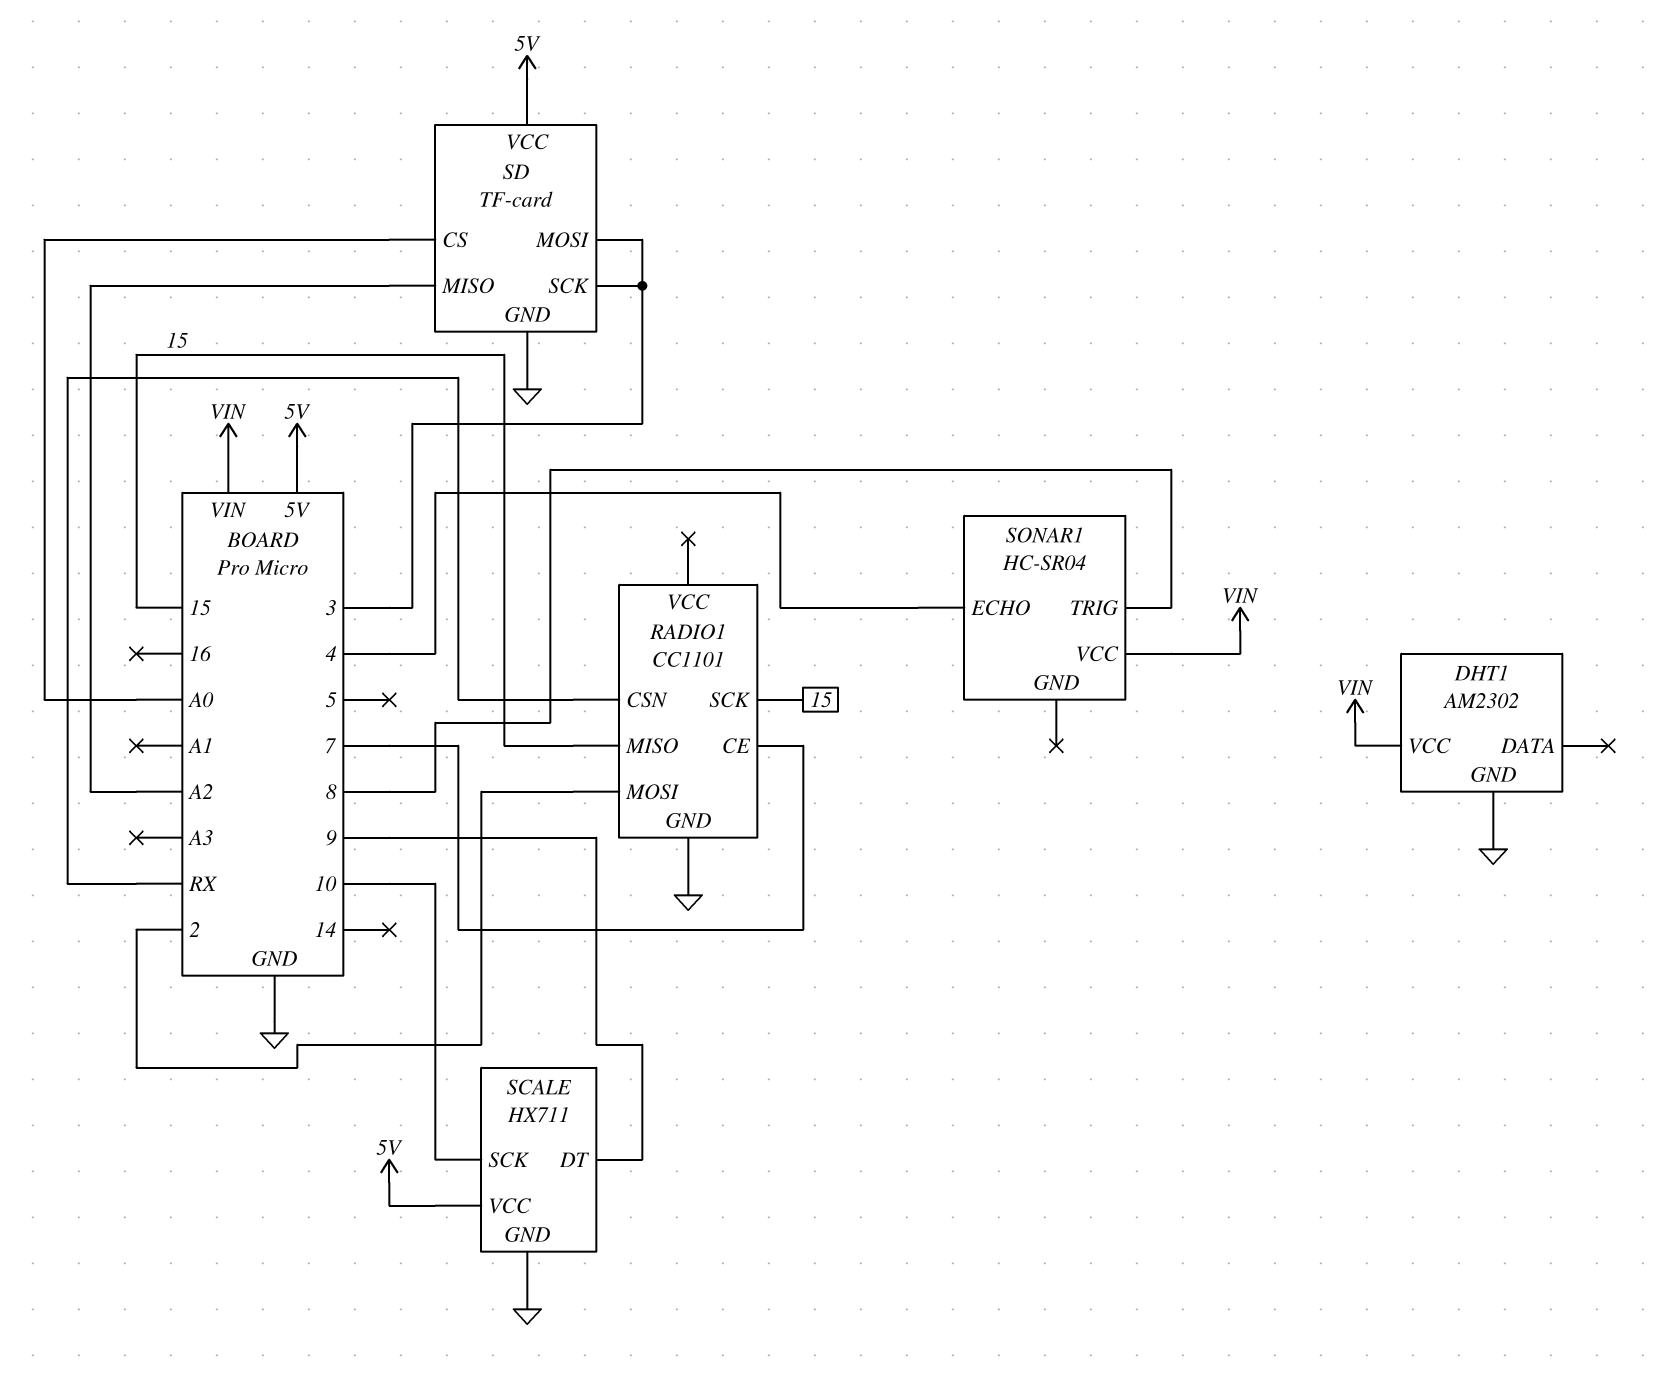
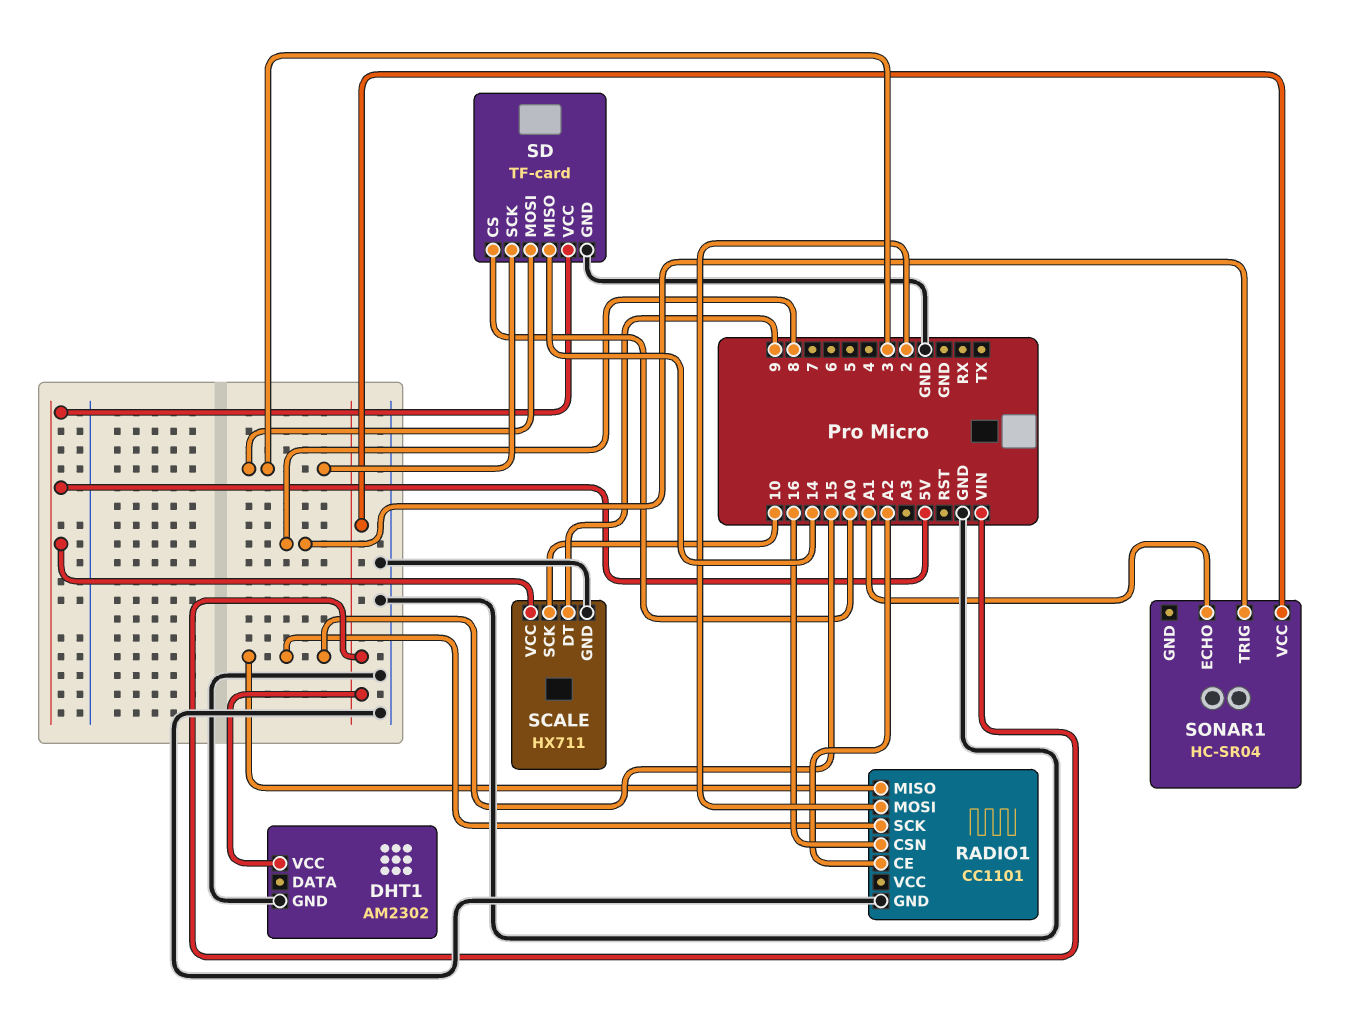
RADIO1 pin CE: 7 -> A2
RADIO1 pin CSN: RX -> 16
SD pin MISO: A2 -> 14
SONAR1 pin ECHO: 4 -> A1

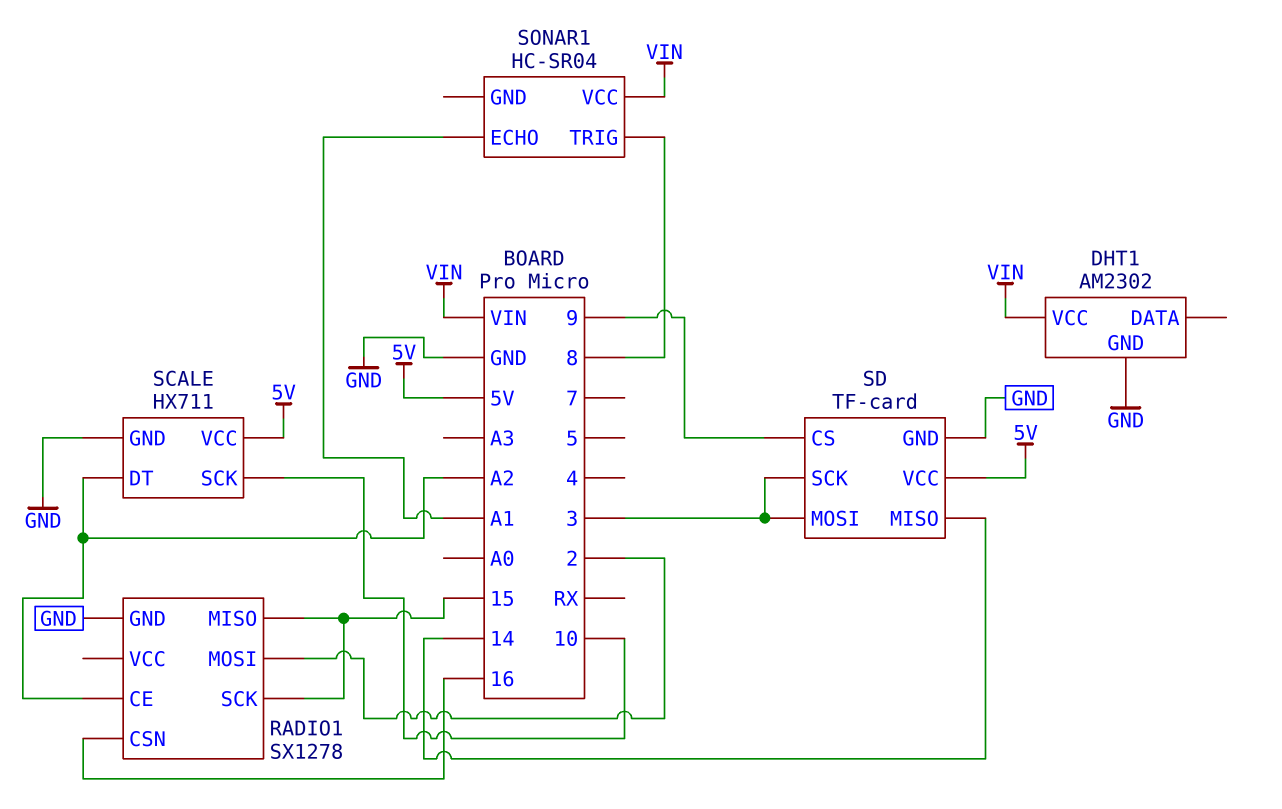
RADIO1: CC1101 -> SX1278
SCALE pin DT: 9 -> A2
SD pin CS: A0 -> 9

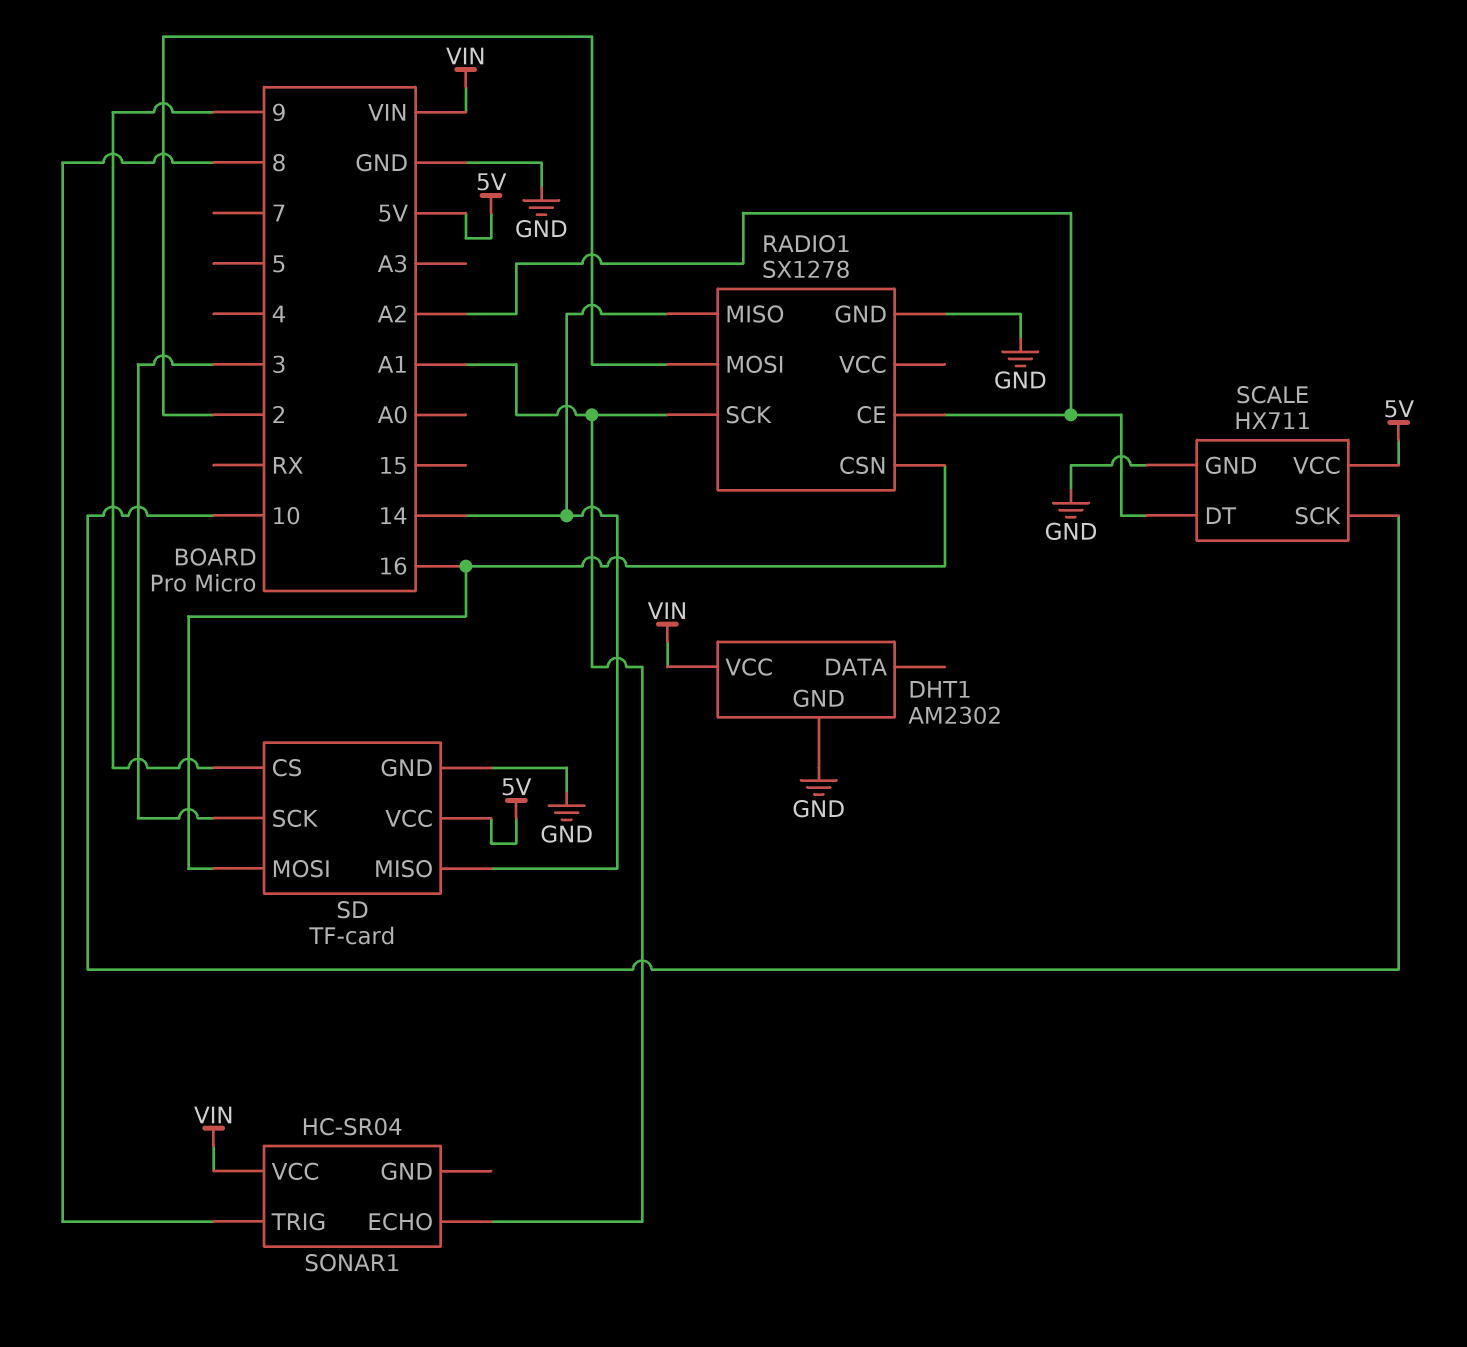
RADIO1 pin MISO: 15 -> 14
RADIO1 pin SCK: 15 -> A1
SD pin MOSI: 3 -> 16

